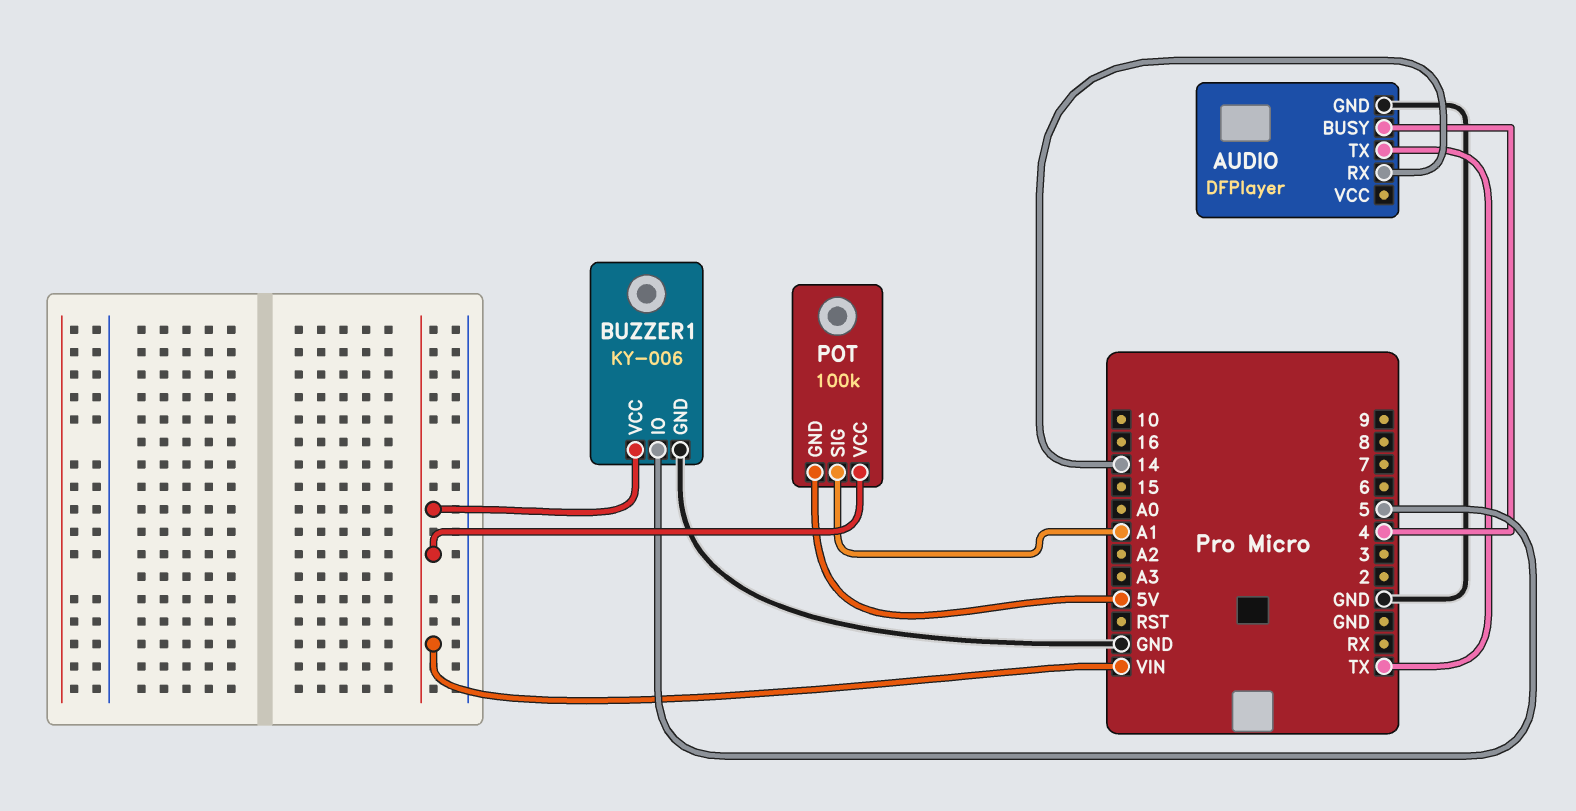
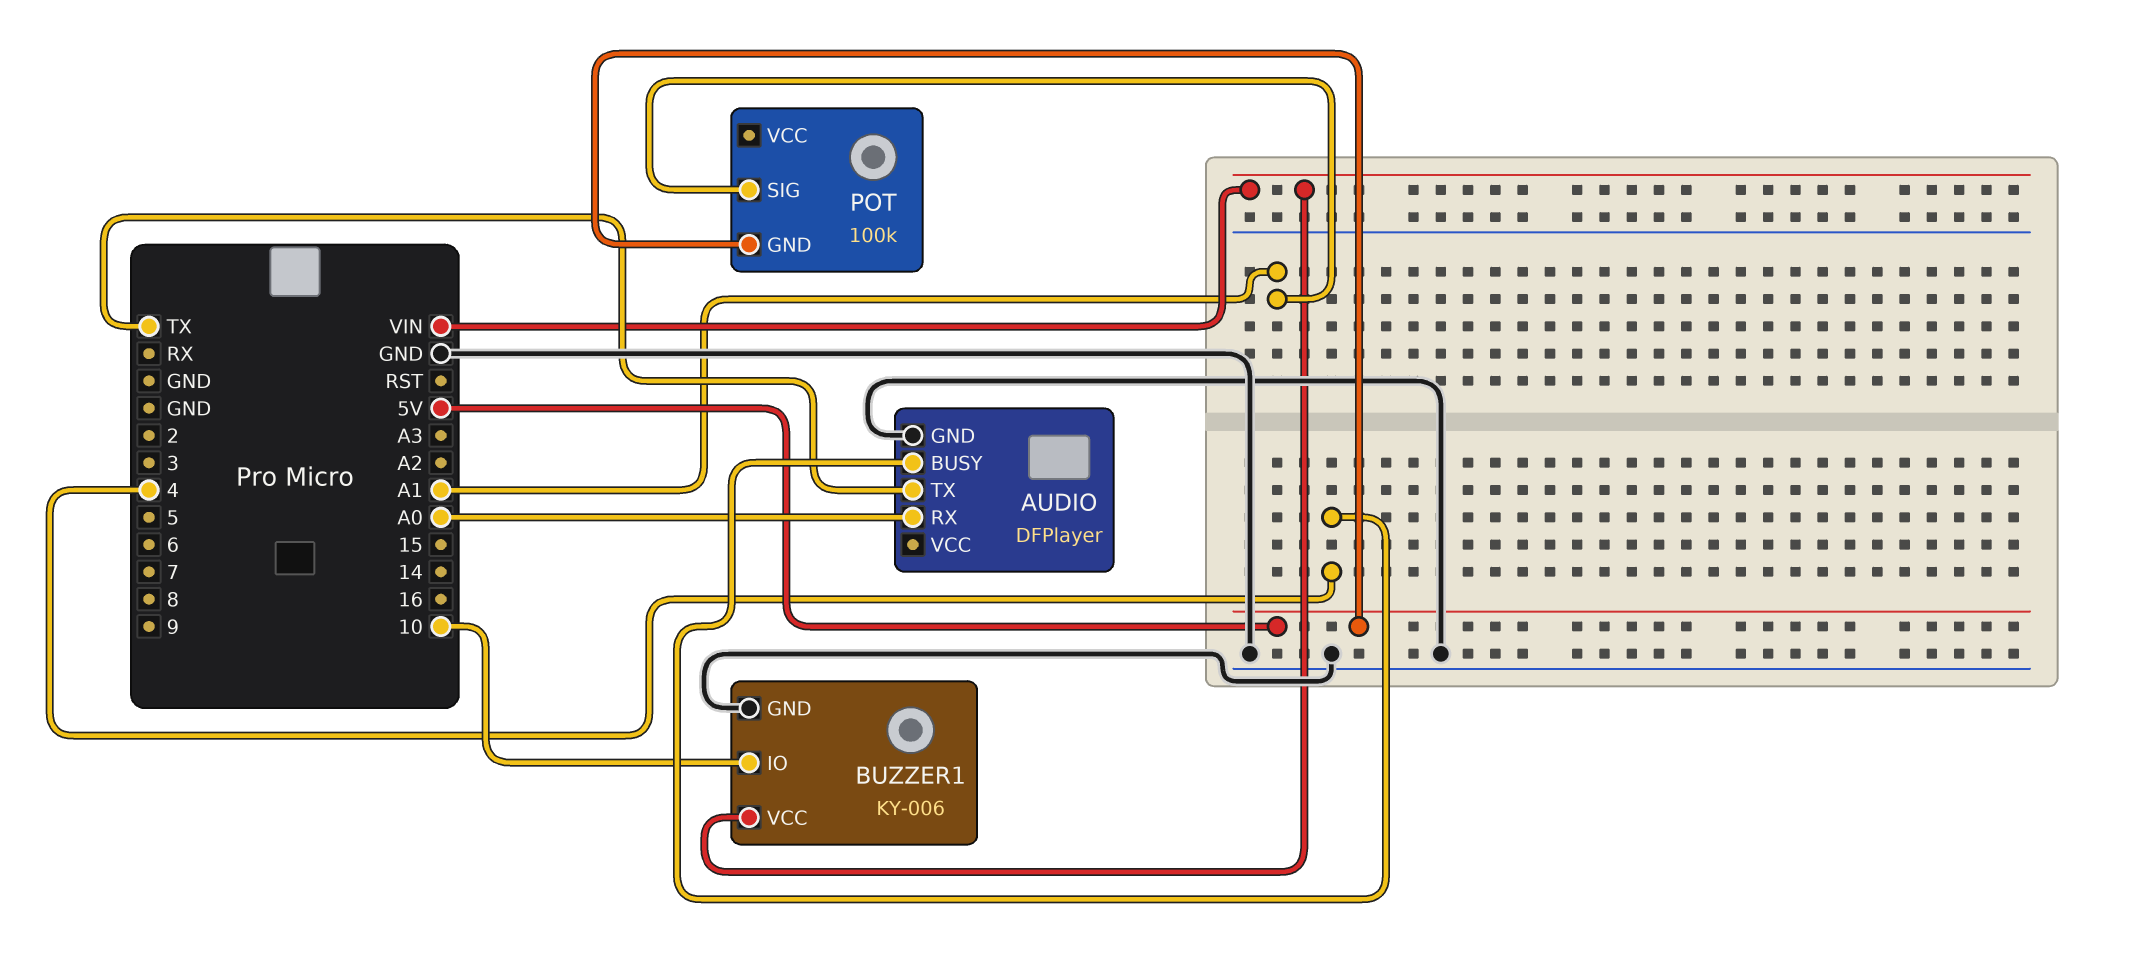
AUDIO pin RX: 14 -> A0
BUZZER1 pin IO: 5 -> 10
POT pin VCC: VIN -> none

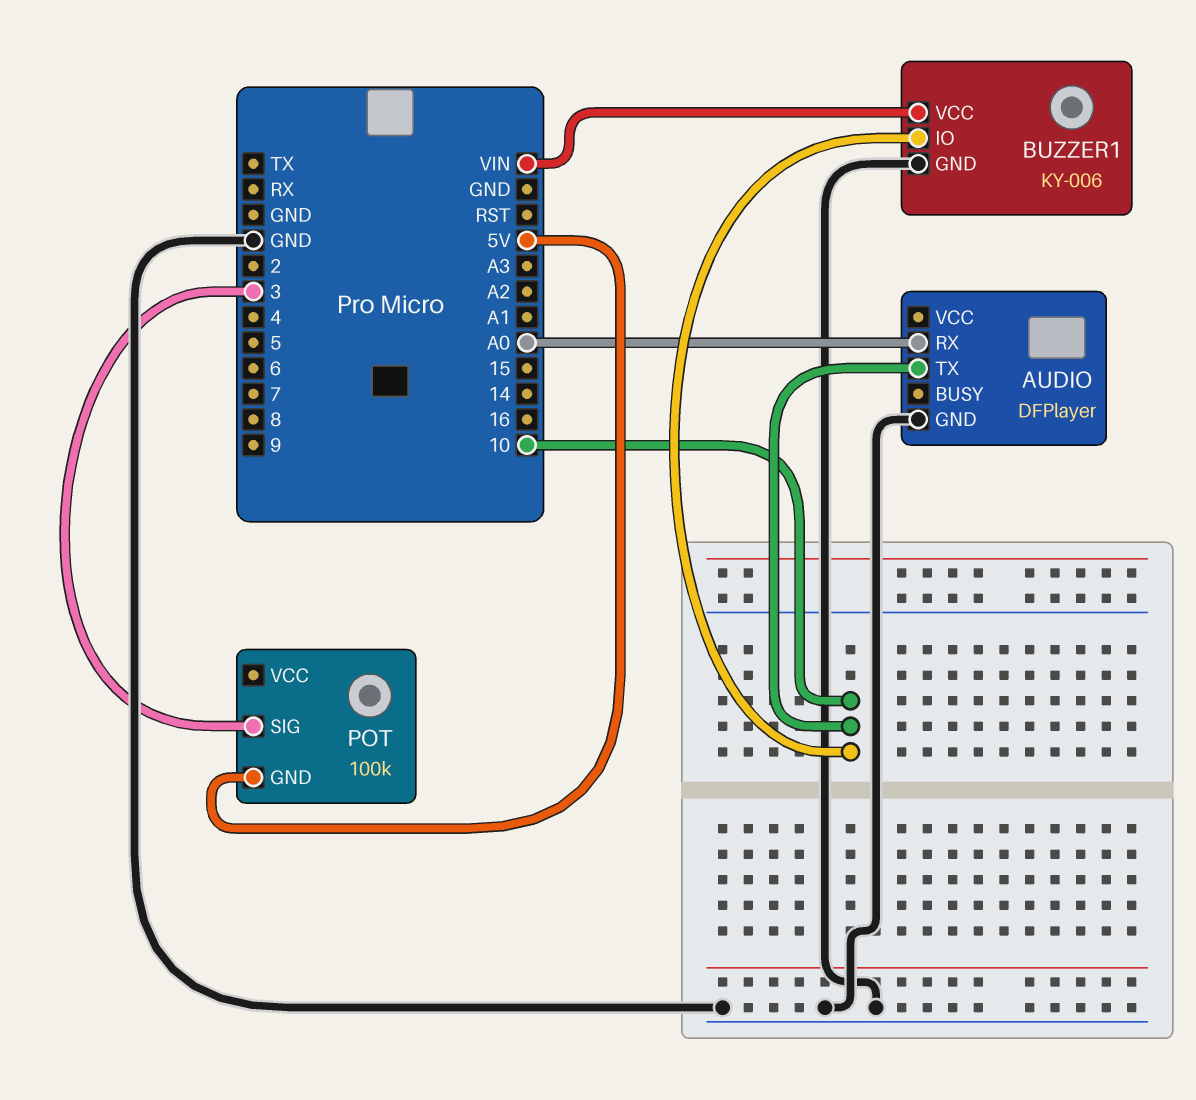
AUDIO pin BUSY: 4 -> none
AUDIO pin TX: TX -> 10
POT pin SIG: A1 -> 3

